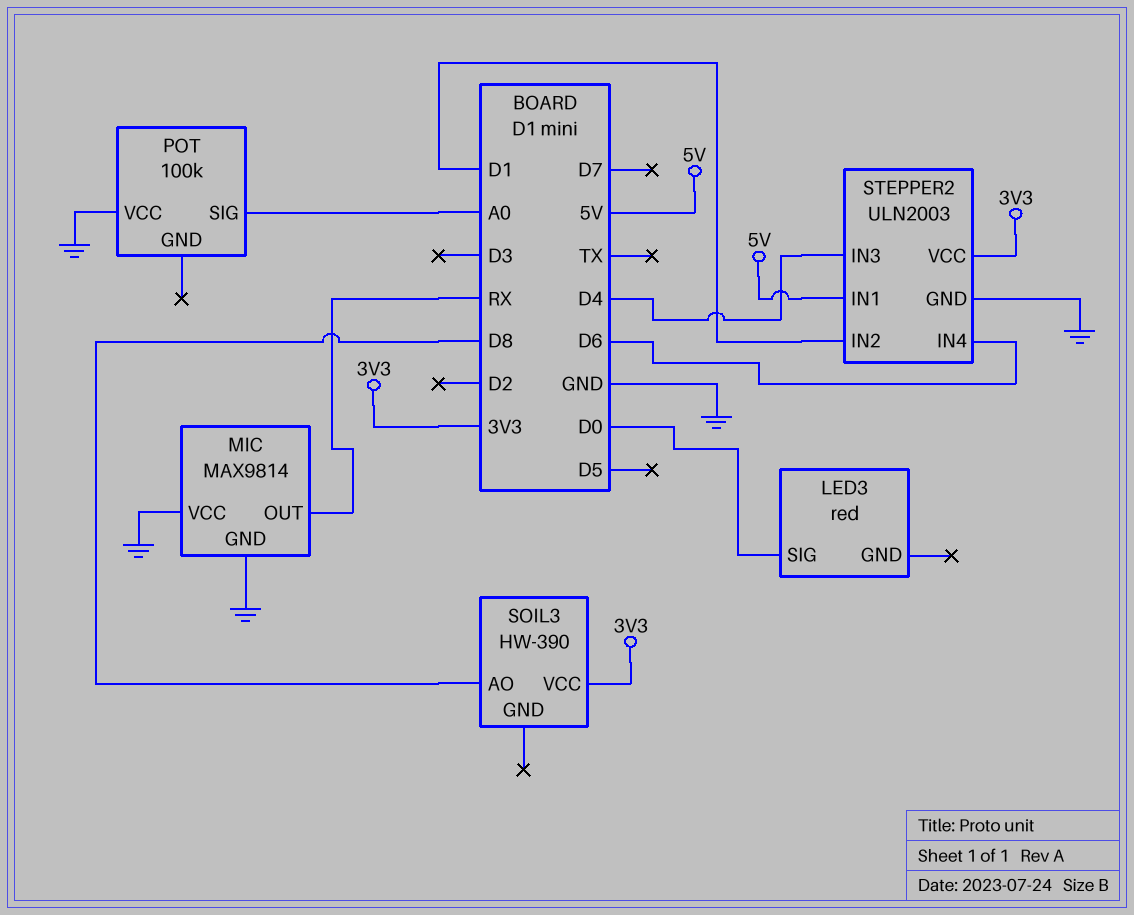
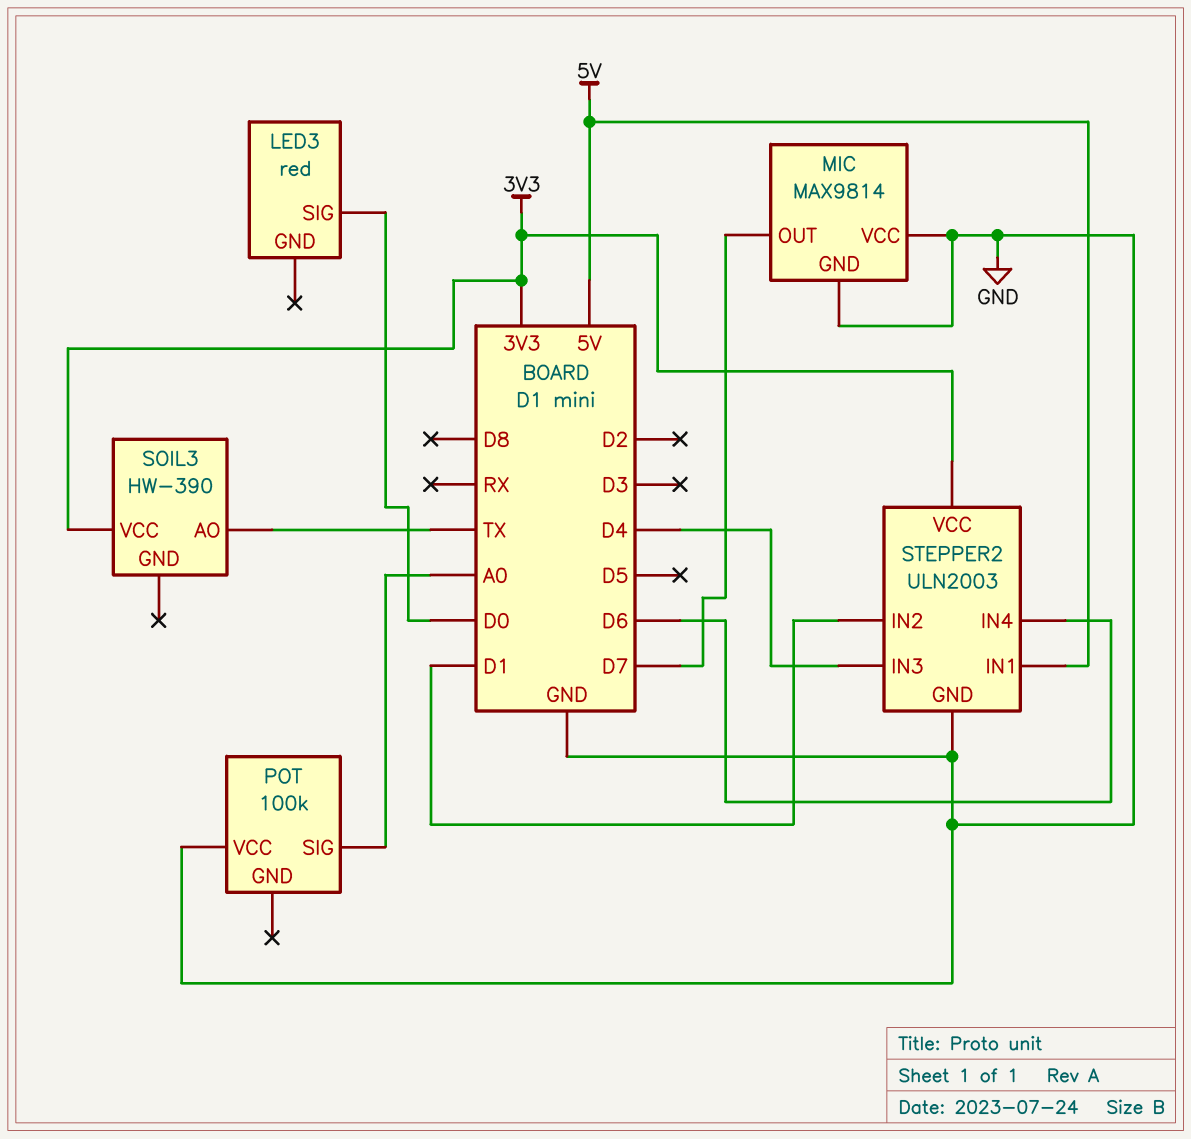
MIC pin OUT: RX -> D7
SOIL3 pin AO: D8 -> TX

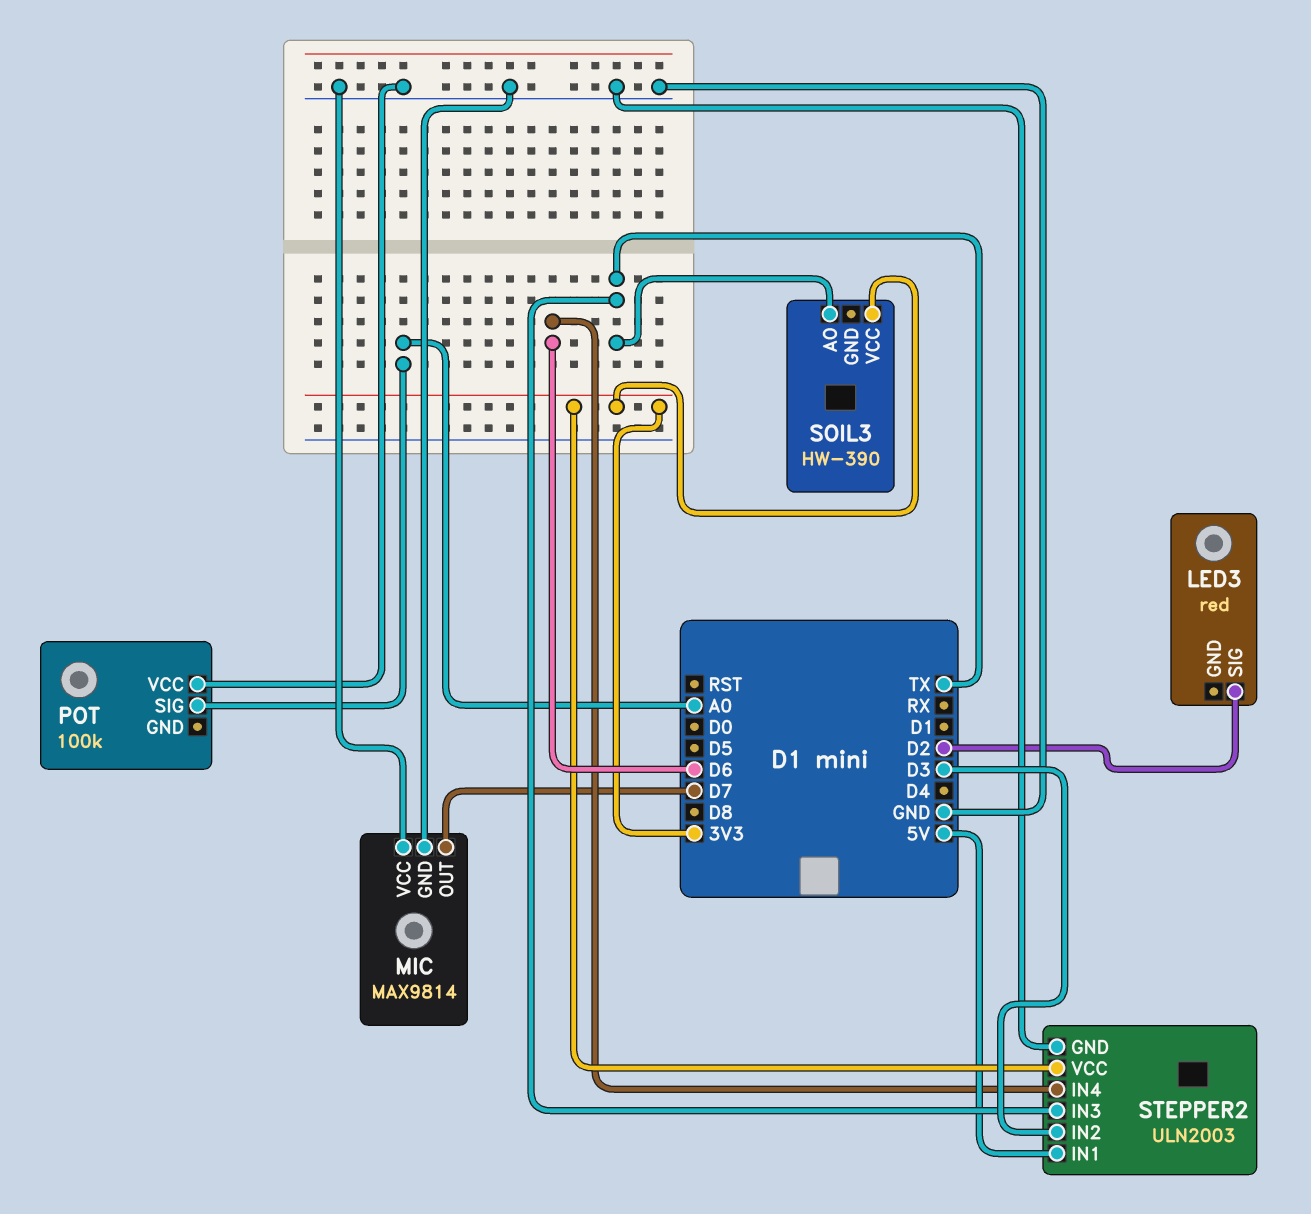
LED3 pin SIG: D0 -> D2
STEPPER2 pin IN2: D1 -> D3
STEPPER2 pin IN3: D4 -> TX

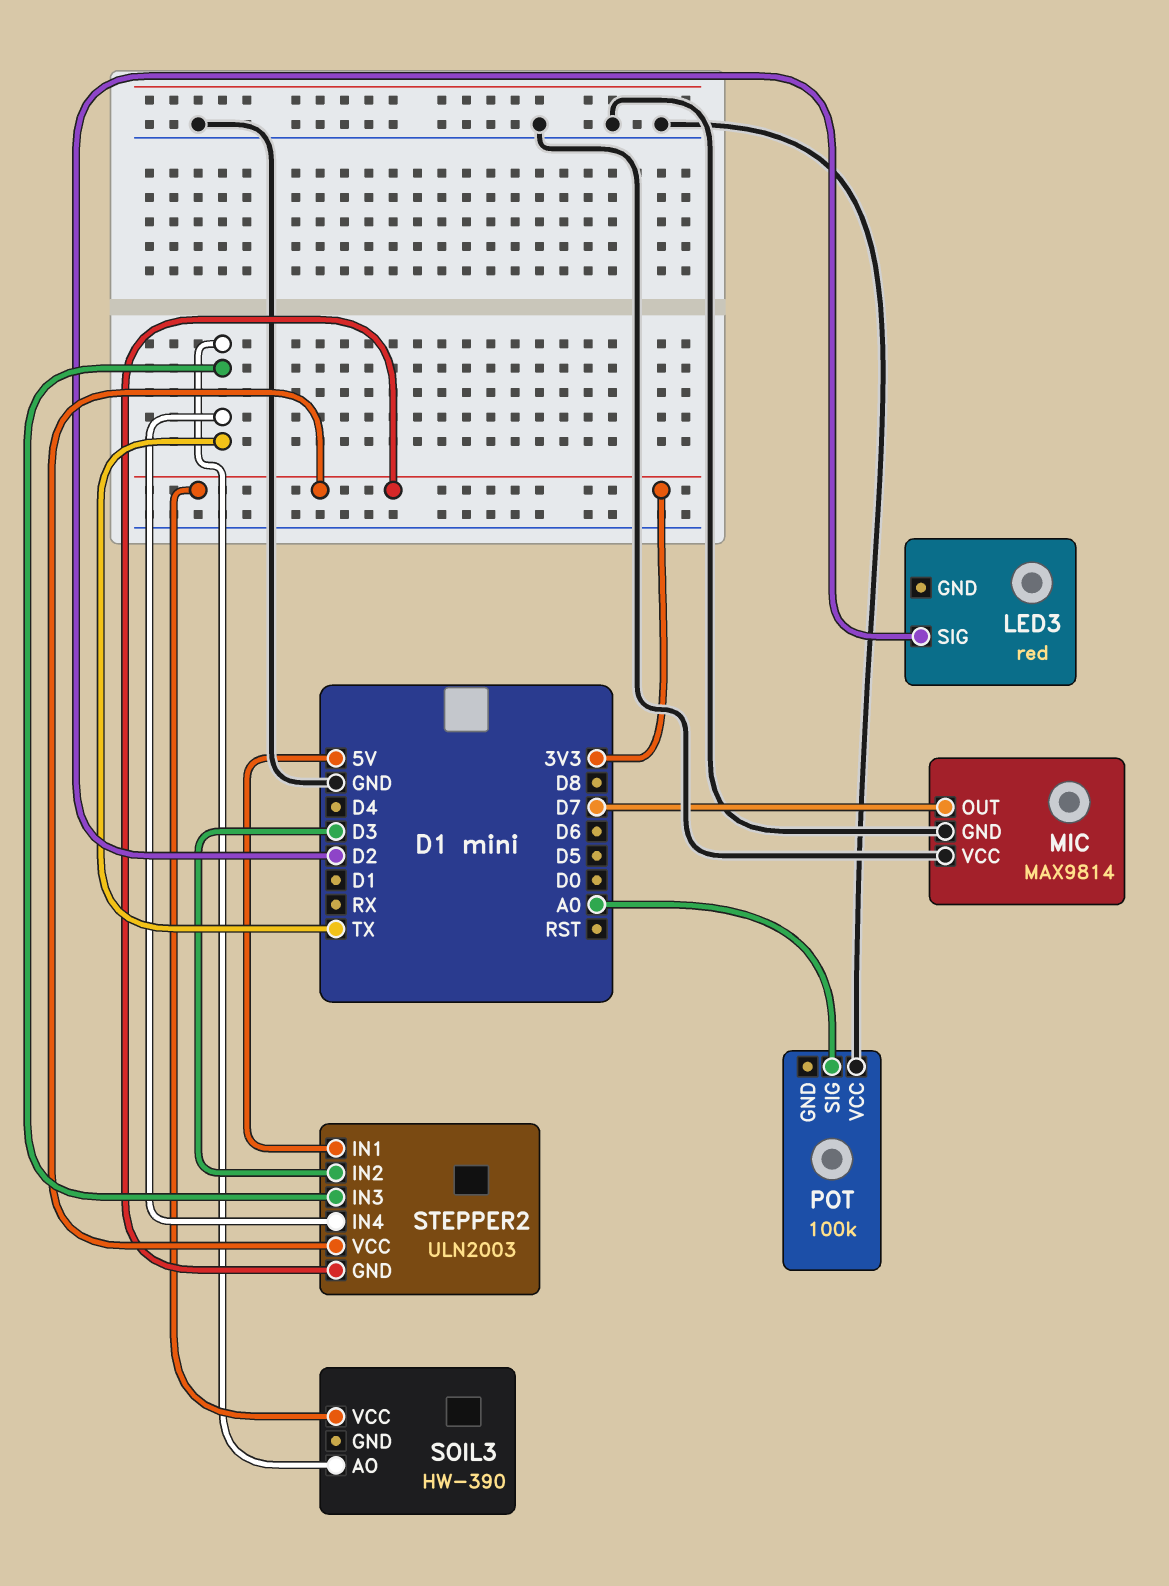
STEPPER2 pin GND: GND -> 3V3
STEPPER2 pin IN4: D6 -> TX

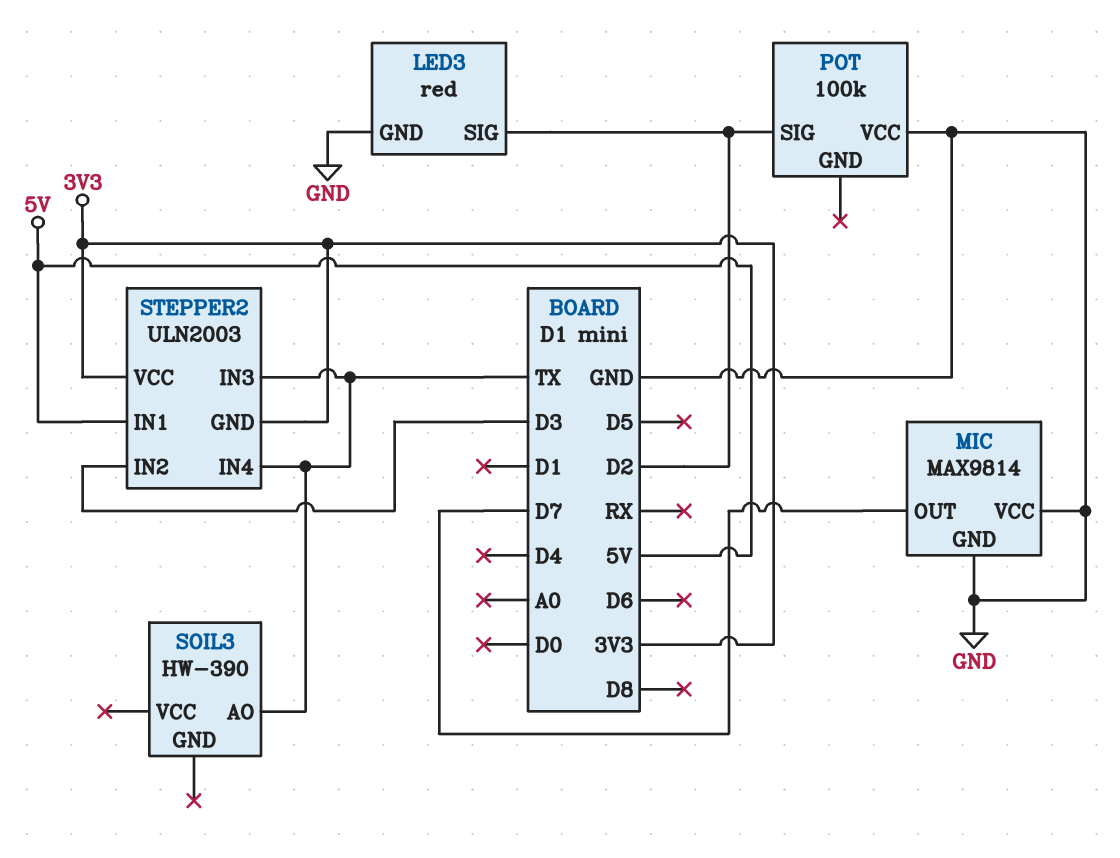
LED3 pin GND: none -> GND
POT pin SIG: A0 -> D2
SOIL3 pin VCC: 3V3 -> none

